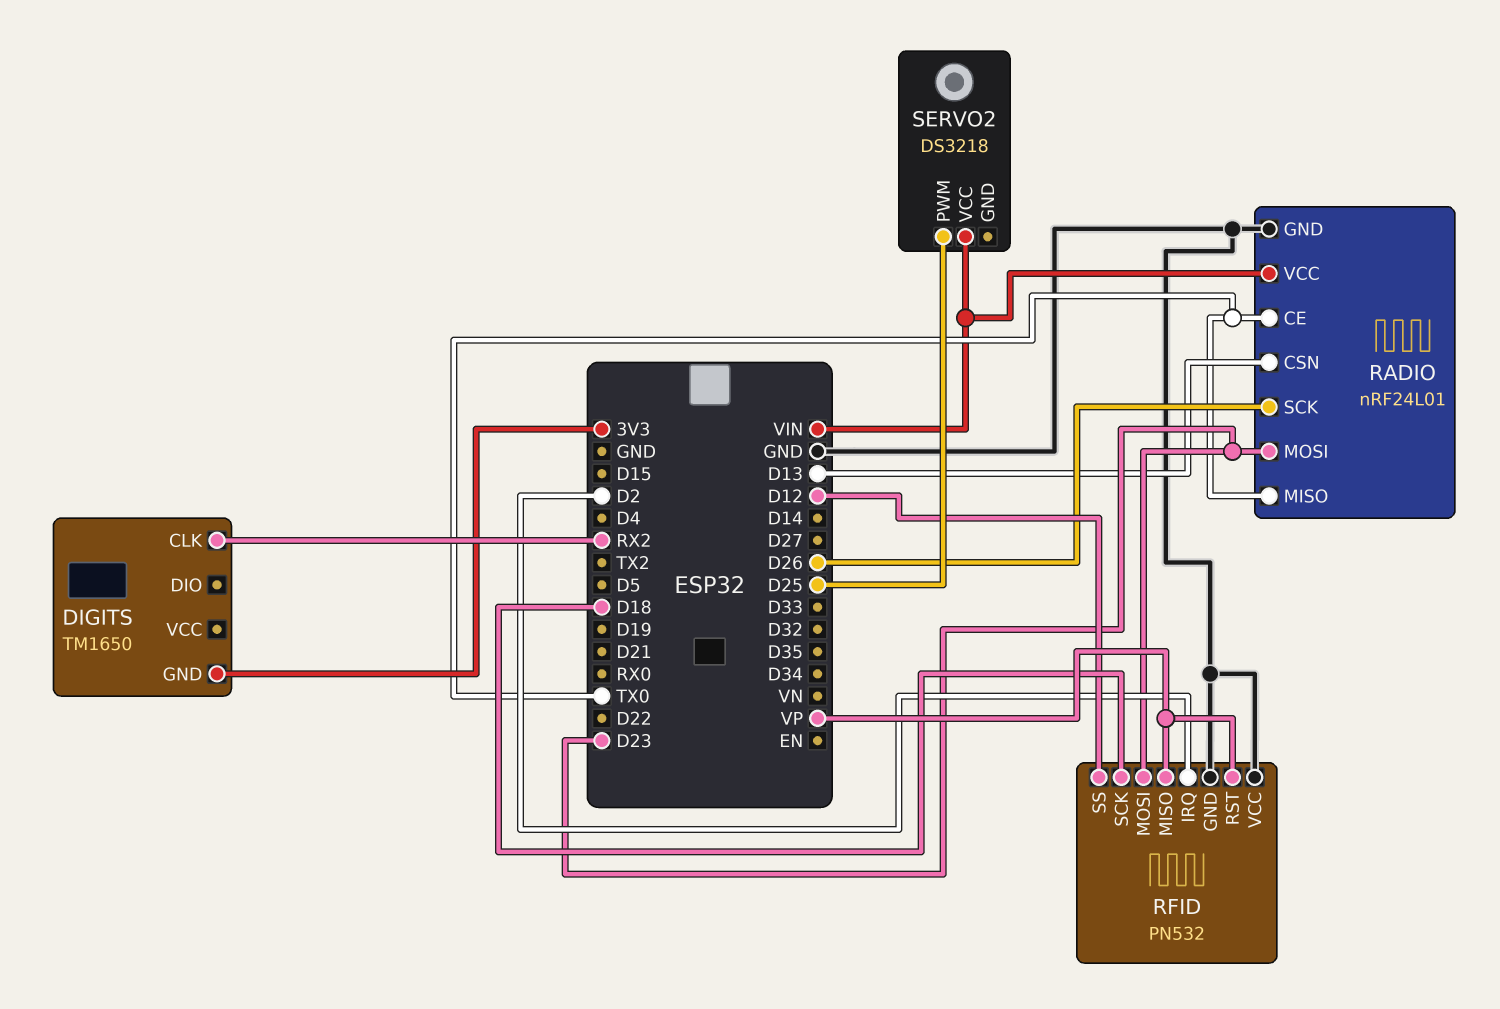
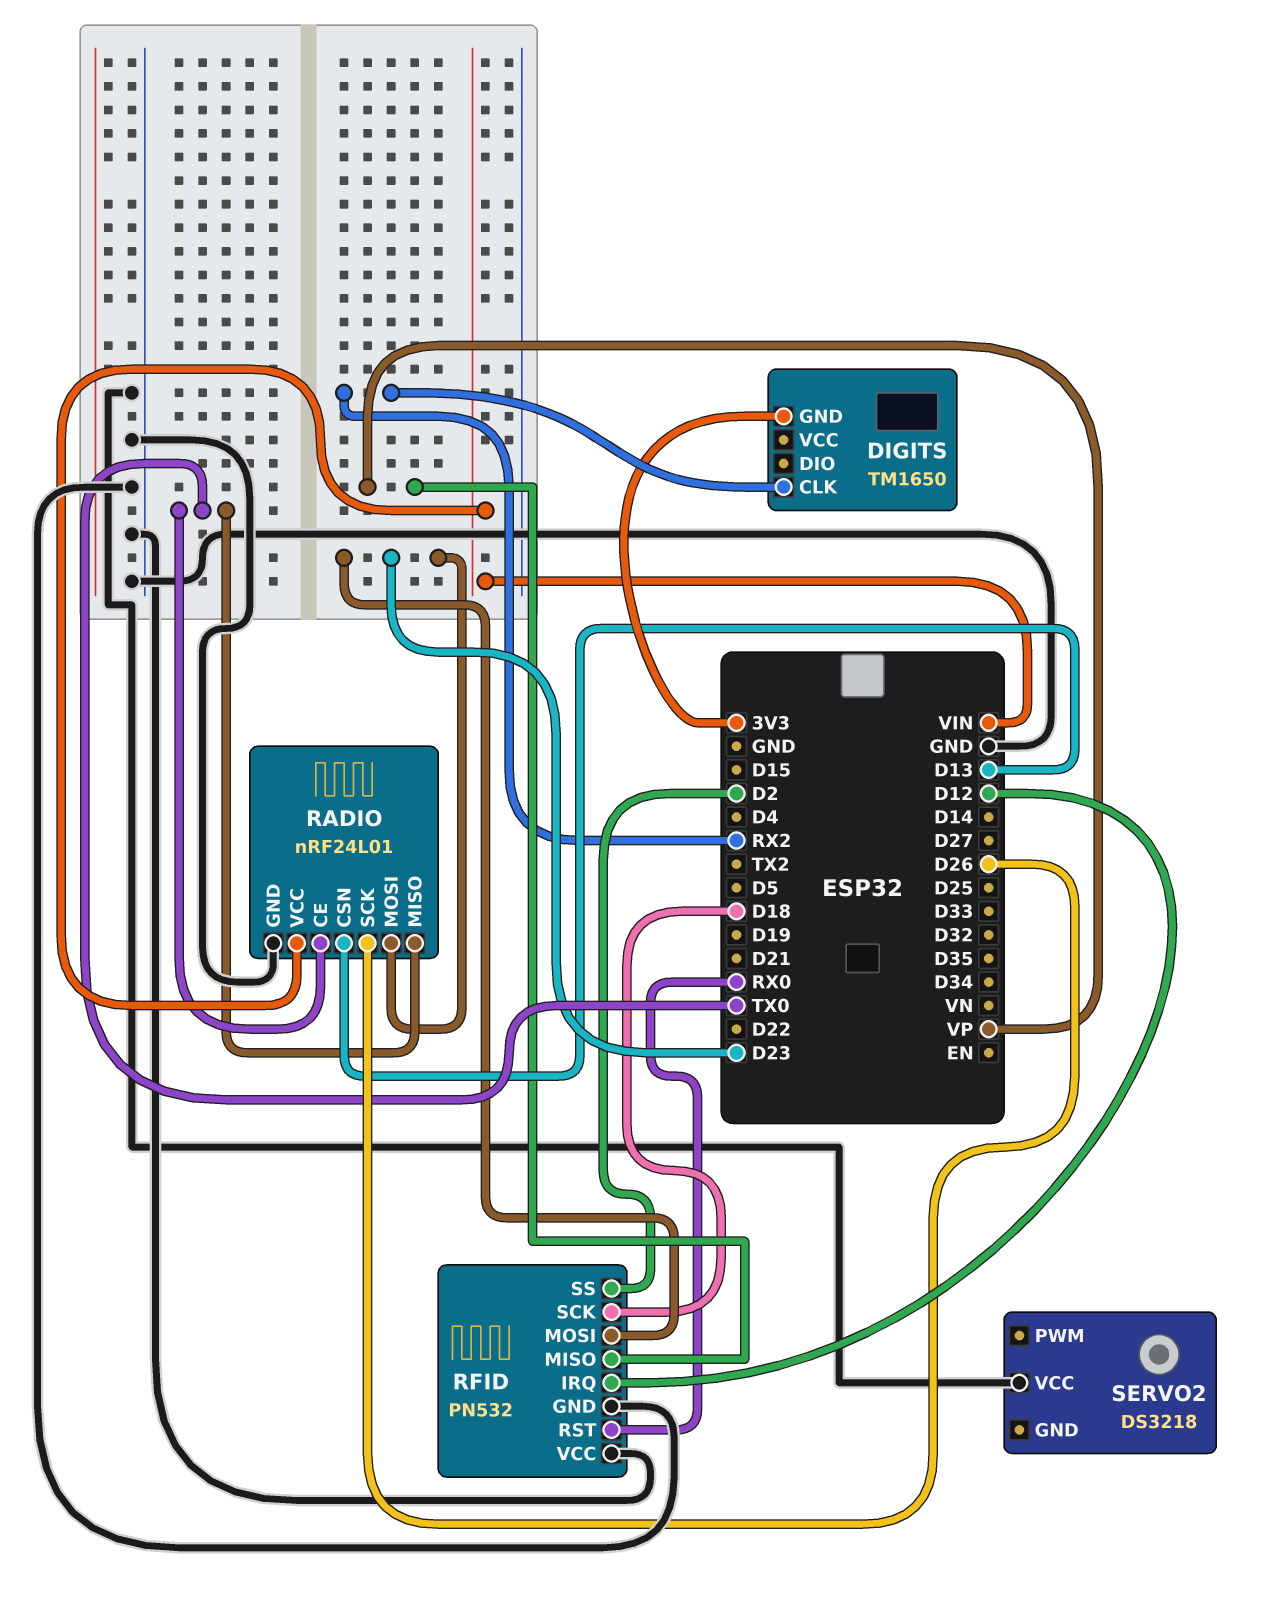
RFID pin IRQ: D2 -> D12
RFID pin RST: VP -> RX0
RFID pin SS: D12 -> D2
SERVO2 pin PWM: D25 -> none
SERVO2 pin VCC: VIN -> GND

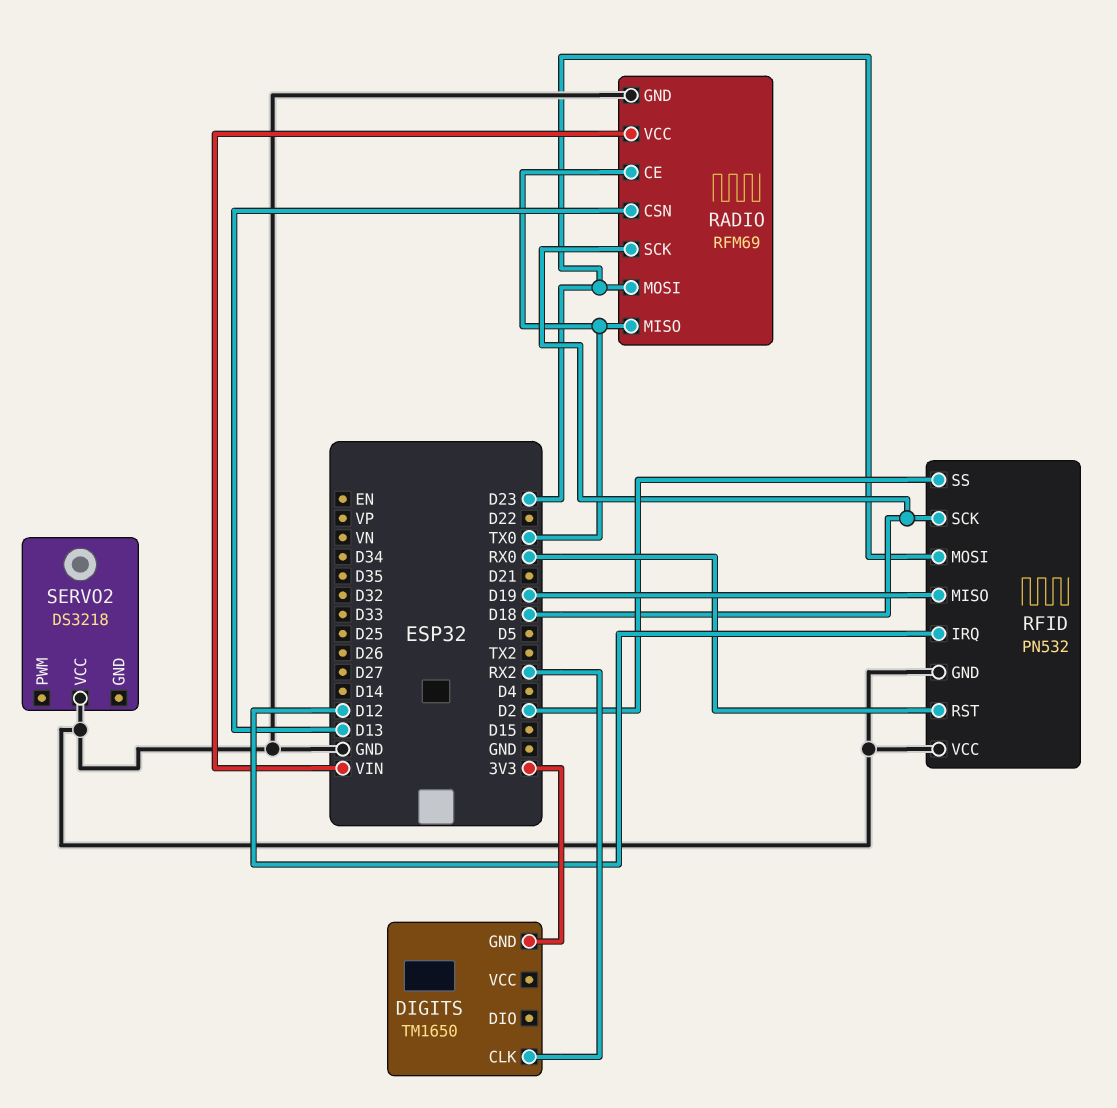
RADIO: nRF24L01 -> RFM69
RADIO pin SCK: D26 -> D18
RFID pin MISO: VP -> D19

